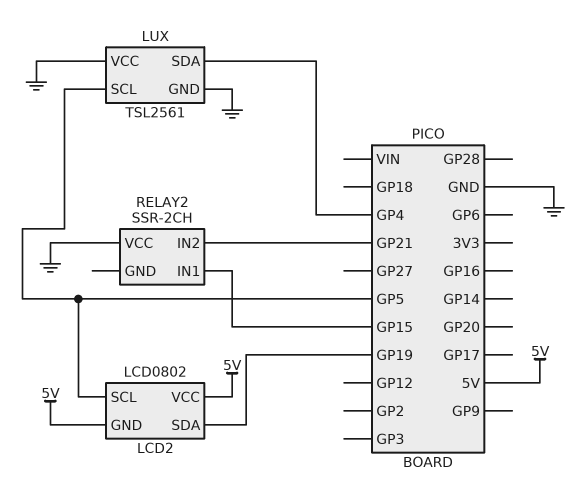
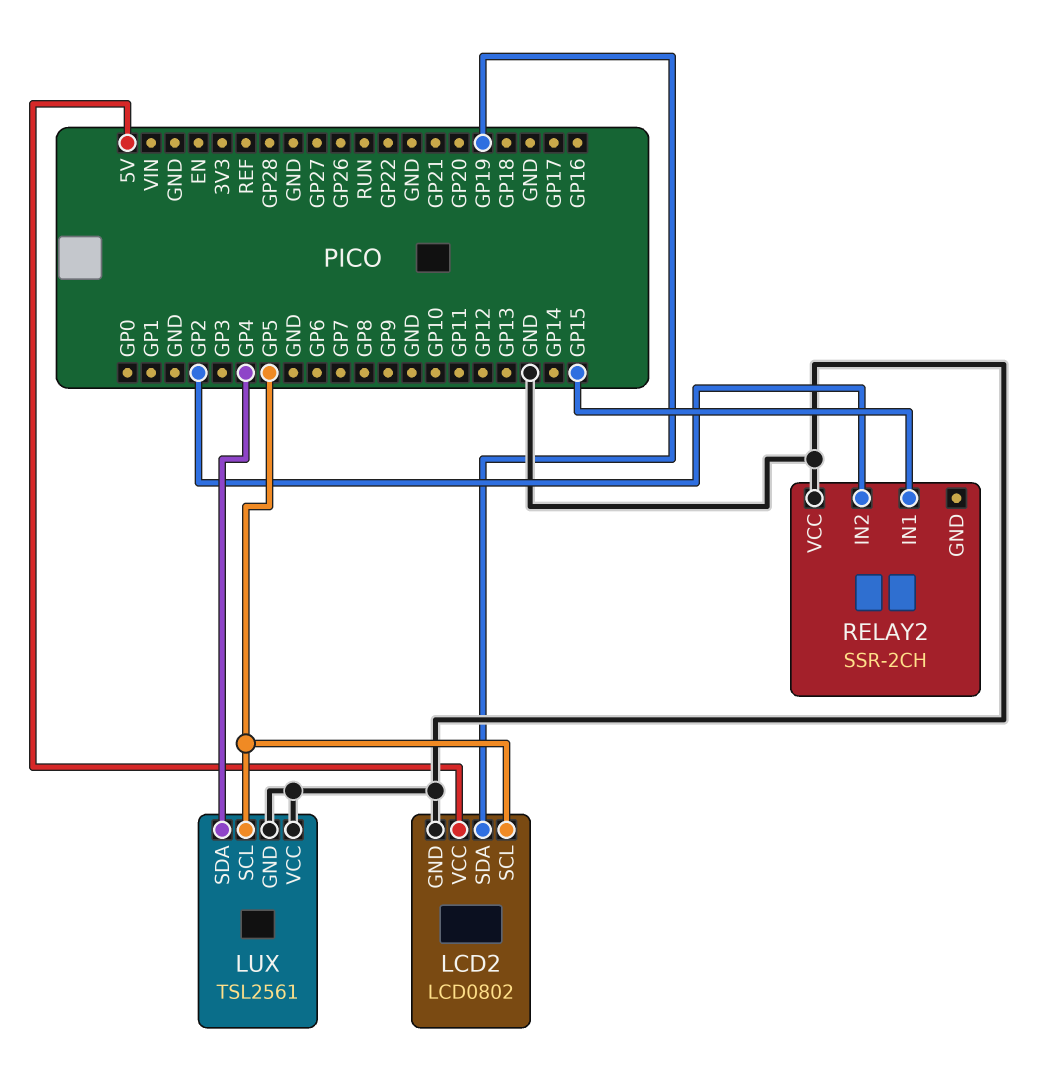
LCD2 pin GND: 5V -> GND
RELAY2 pin IN2: GP21 -> GP2

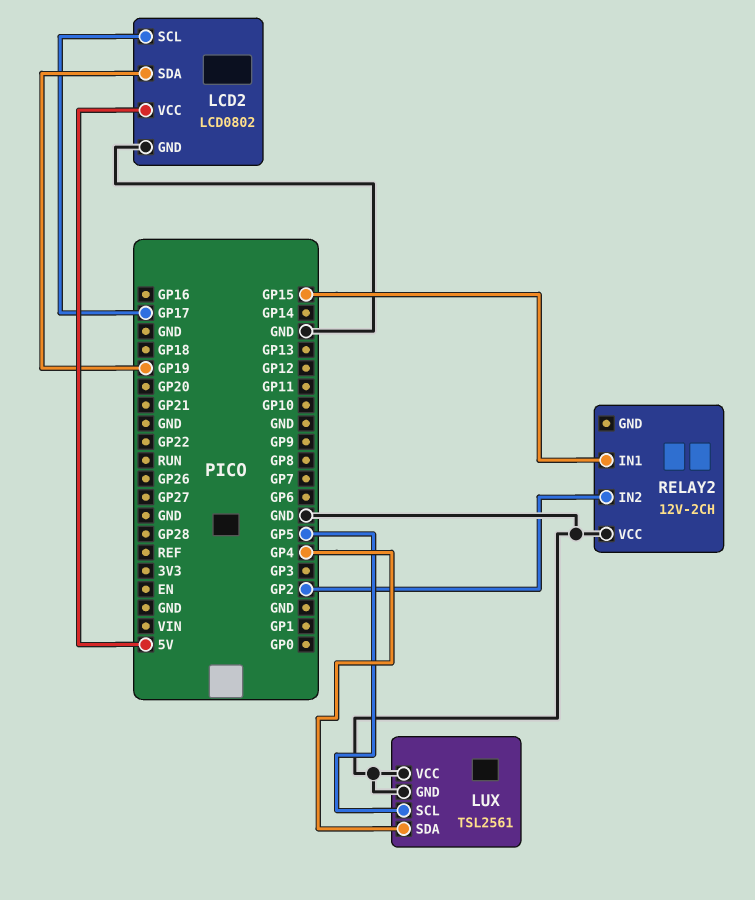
LCD2 pin SCL: GP5 -> GP17
RELAY2: SSR-2CH -> 12V-2CH

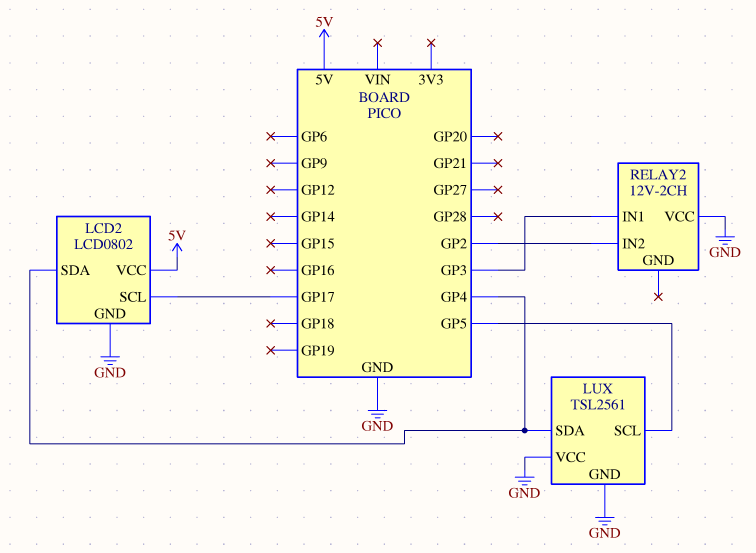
LCD2 pin SDA: GP19 -> GP4
RELAY2 pin IN1: GP15 -> GP3

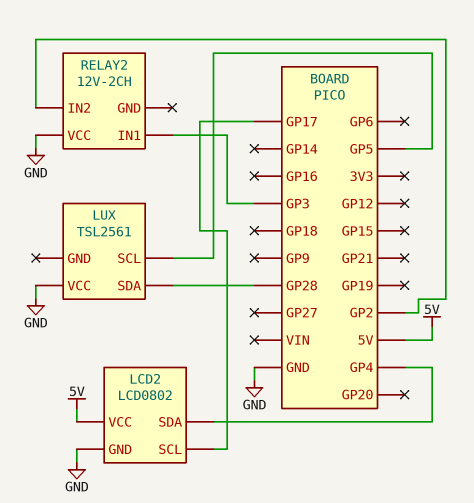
LUX pin GND: GND -> none
LUX pin SDA: GP4 -> GP28

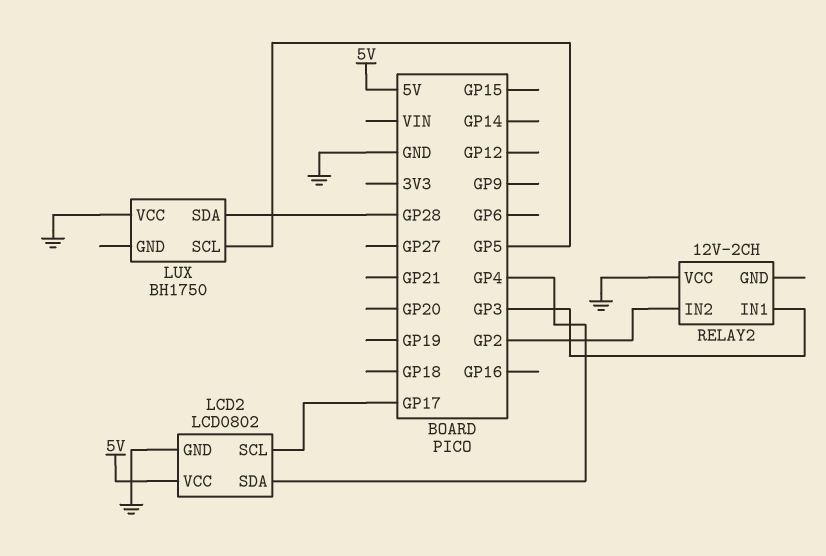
LUX: TSL2561 -> BH1750

